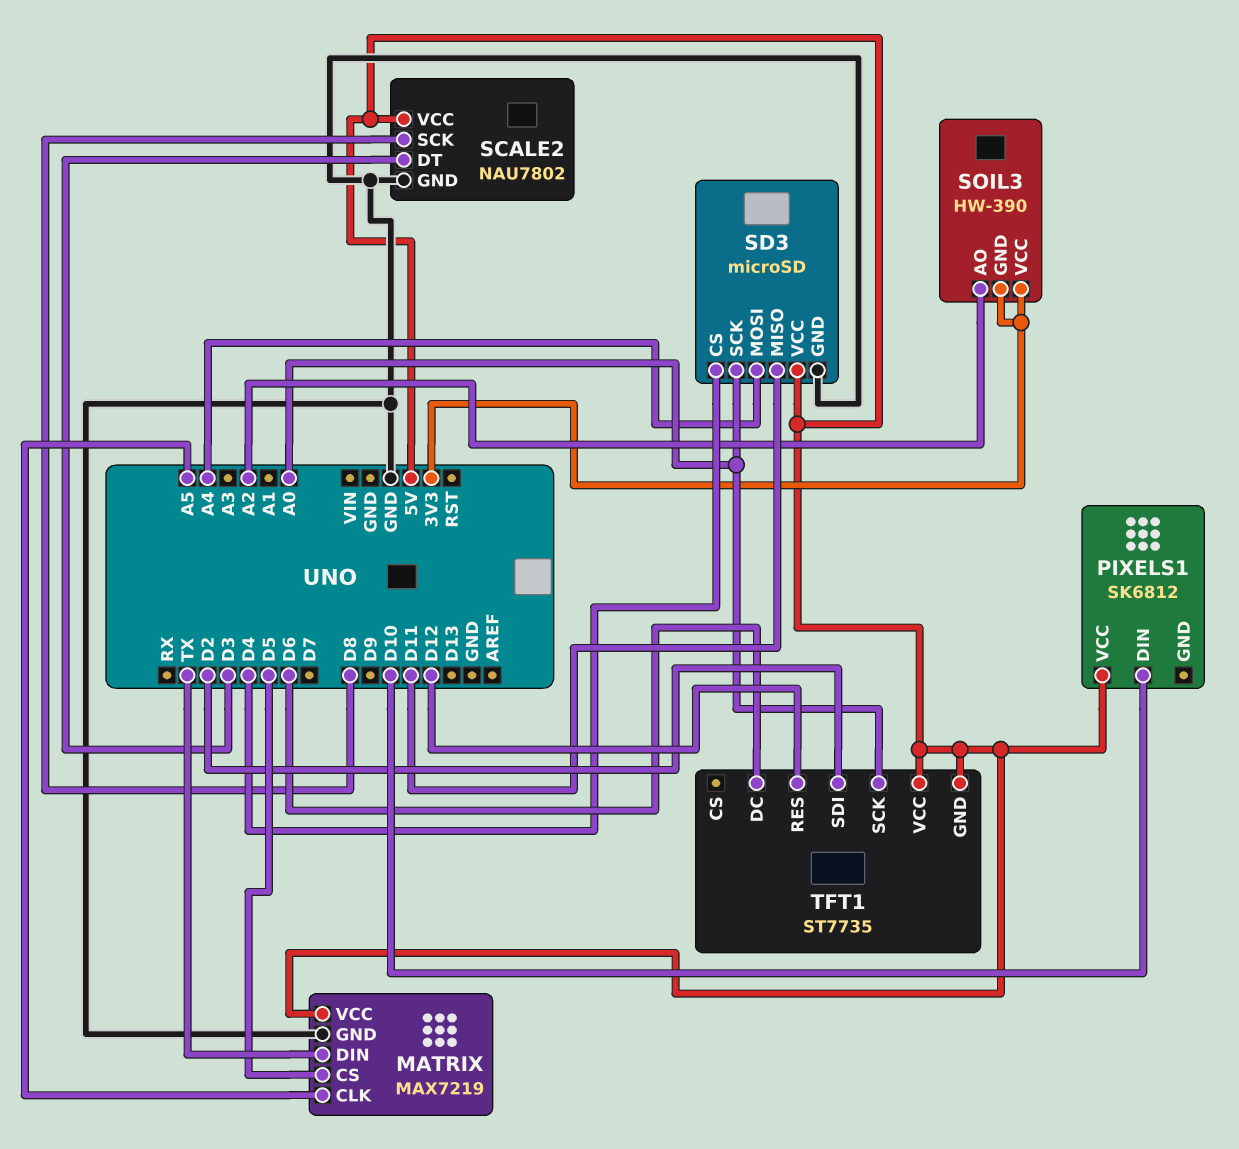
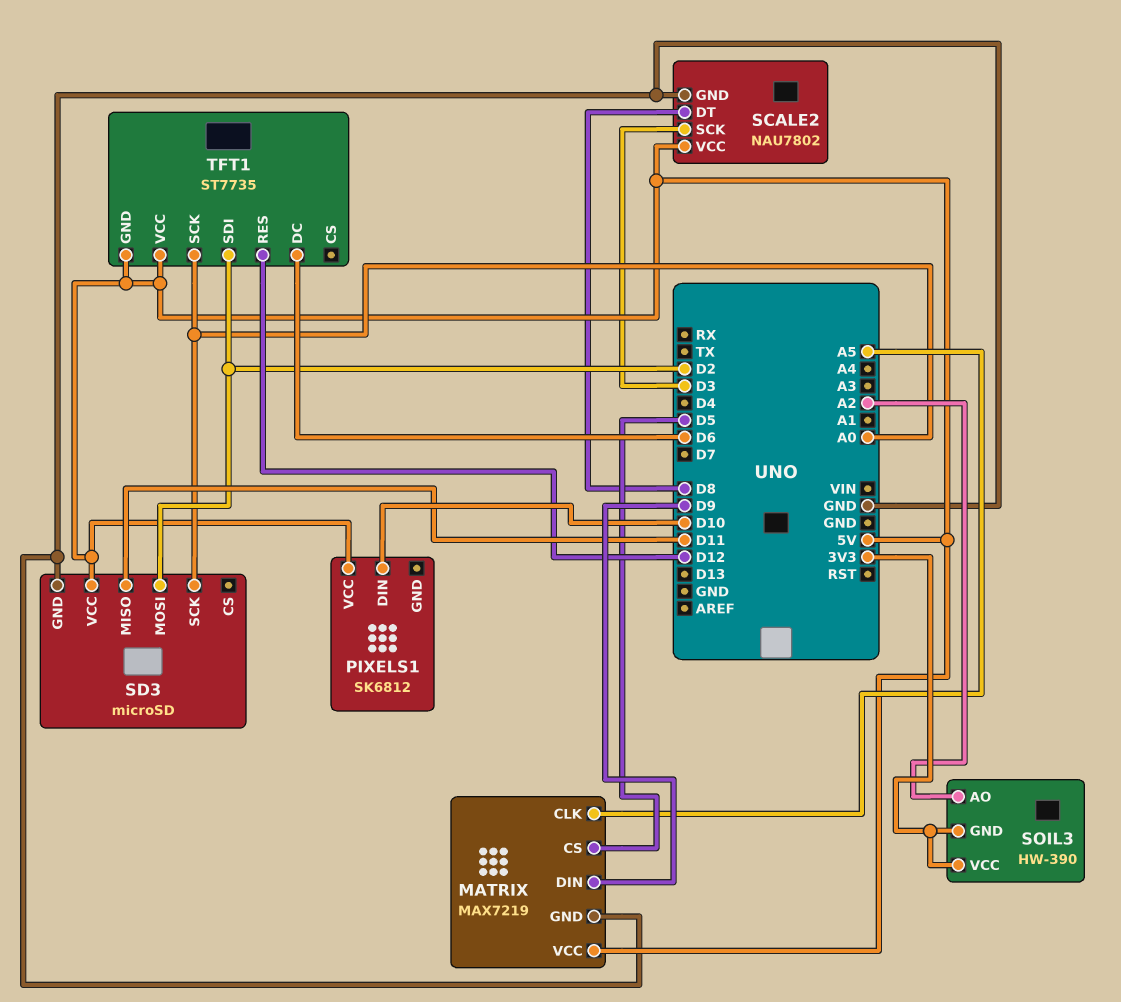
MATRIX pin DIN: TX -> D9
SCALE2 pin DT: D3 -> D8
SCALE2 pin SCK: D8 -> D3
SD3 pin CS: D4 -> none
SD3 pin MOSI: A4 -> D2

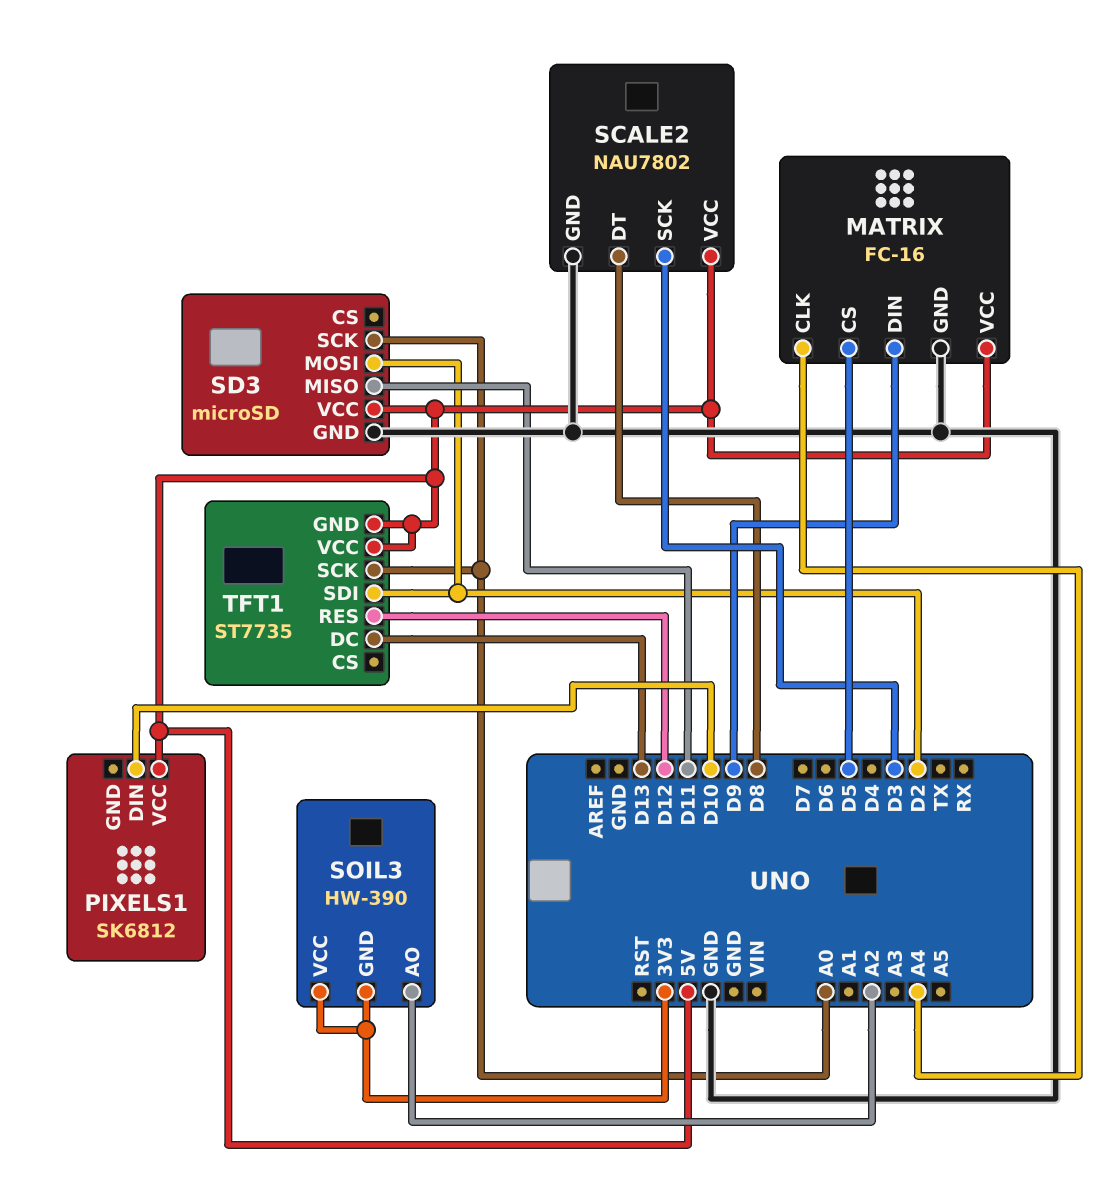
MATRIX: MAX7219 -> FC-16
MATRIX pin CLK: A5 -> A4
TFT1 pin DC: D6 -> D13

